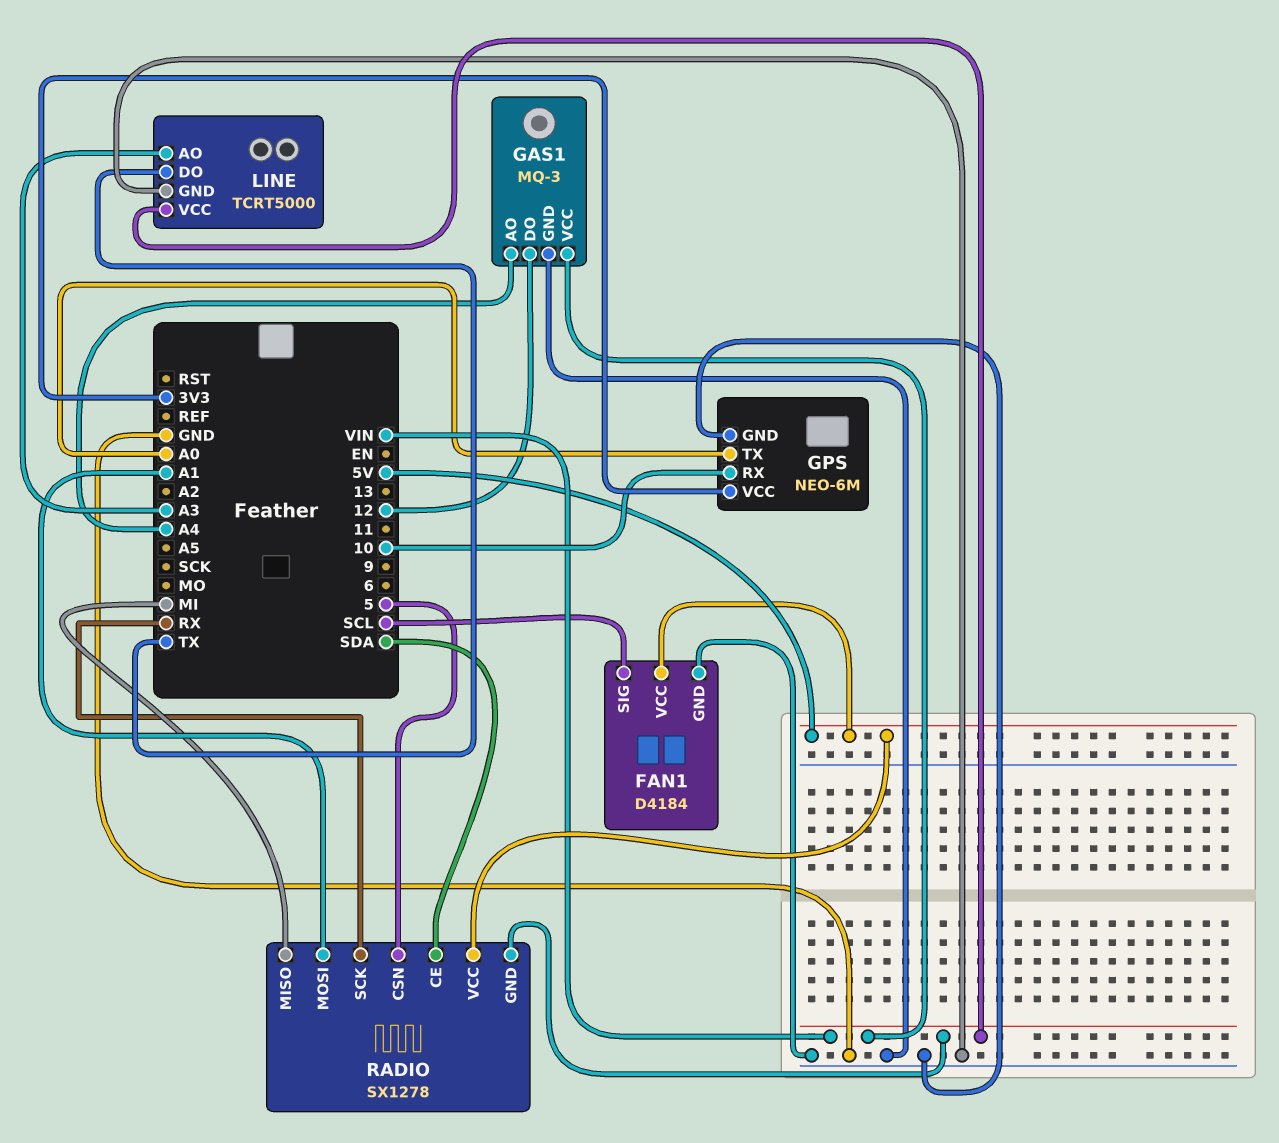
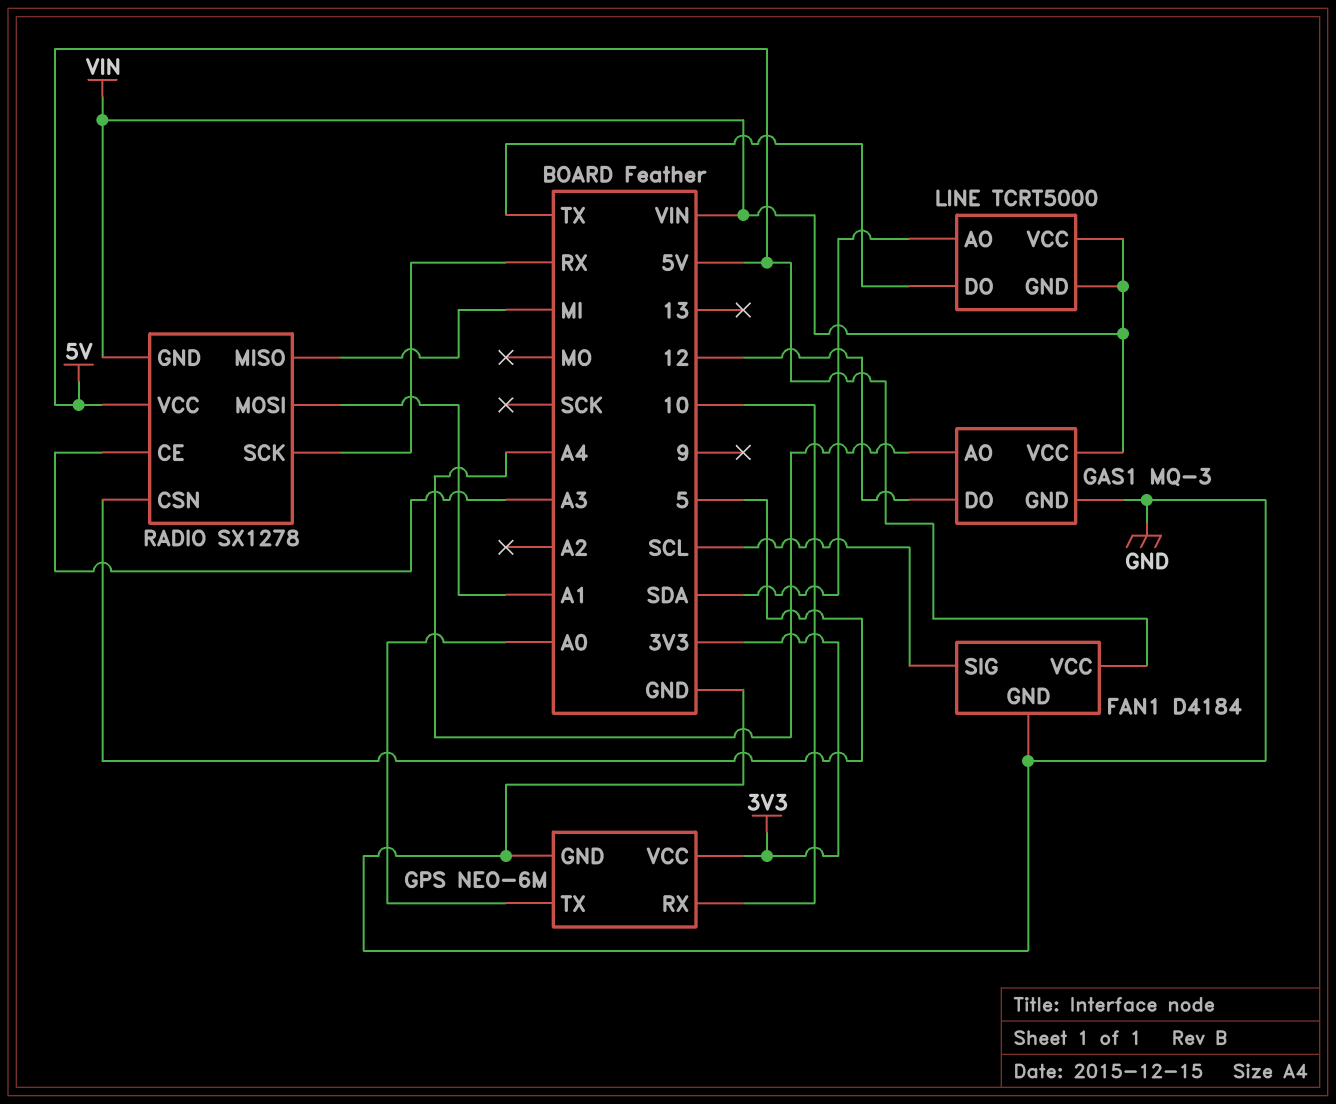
LINE pin AO: A3 -> SDA
LINE pin GND: GND -> VIN
RADIO pin CE: SDA -> A3

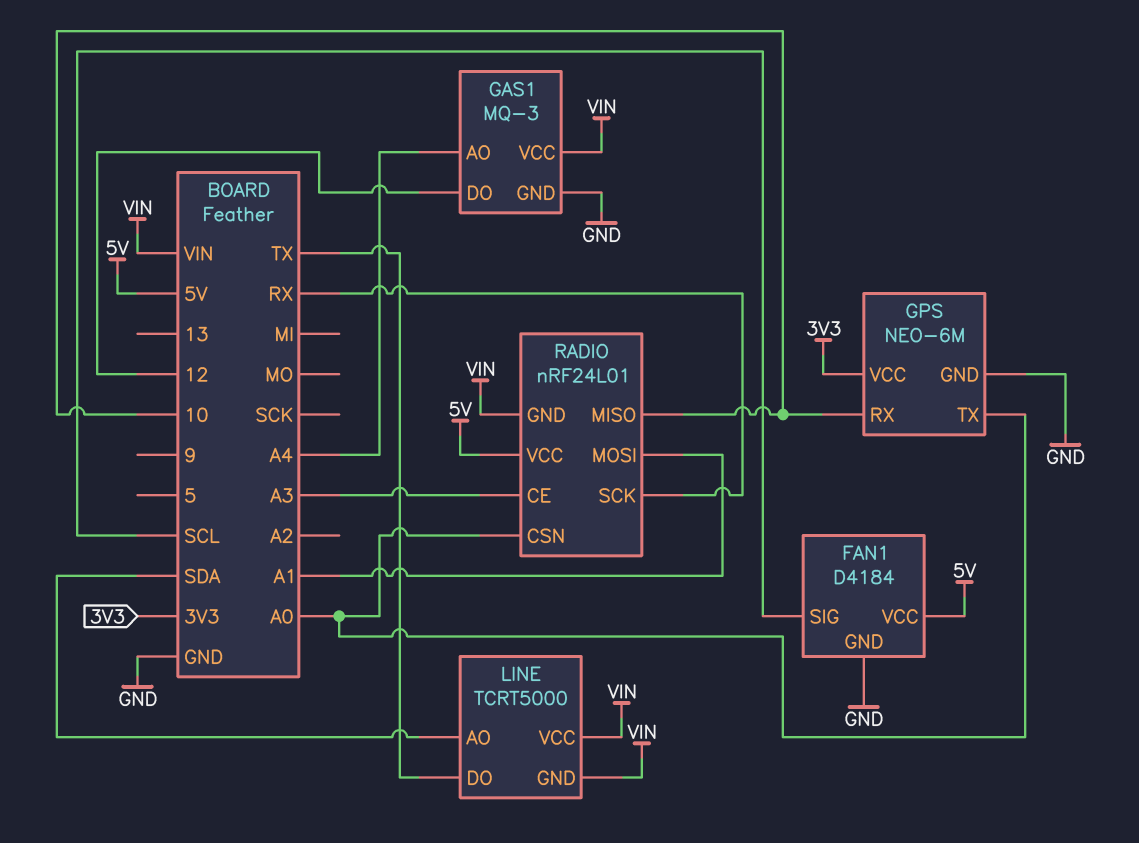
RADIO: SX1278 -> nRF24L01
RADIO pin CSN: 5 -> A0
RADIO pin MISO: MI -> 10

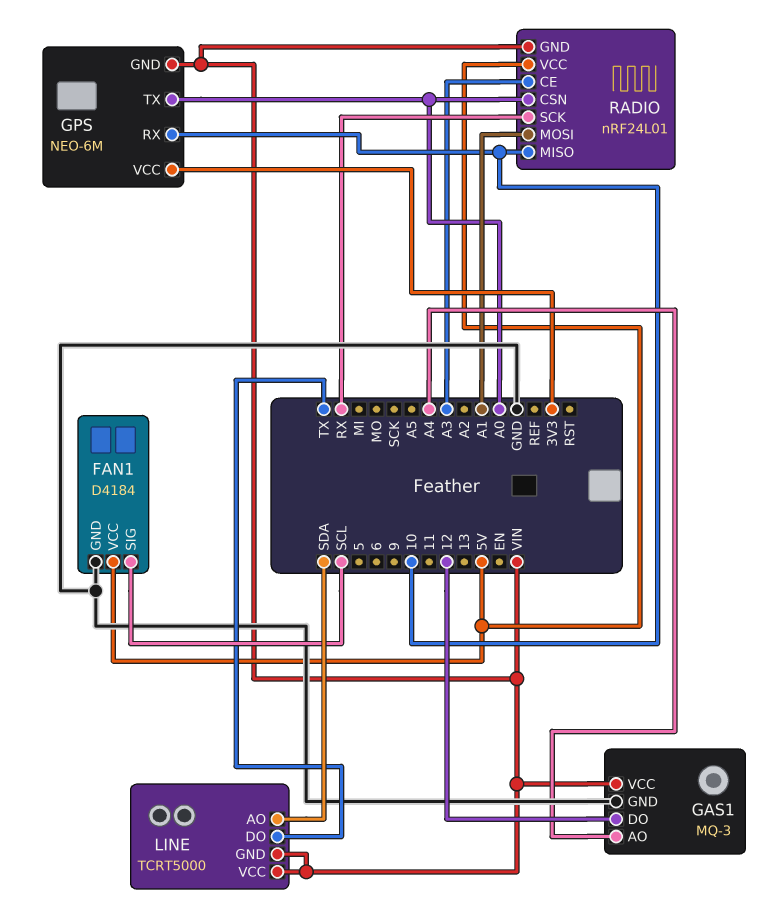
GPS pin GND: GND -> VIN

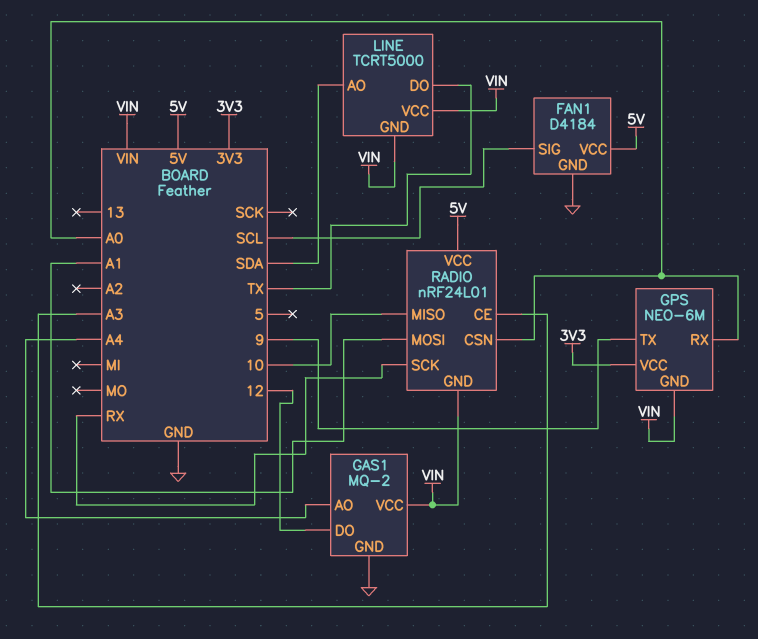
GAS1: MQ-3 -> MQ-2
GPS pin RX: 10 -> A0
GPS pin TX: A0 -> 9

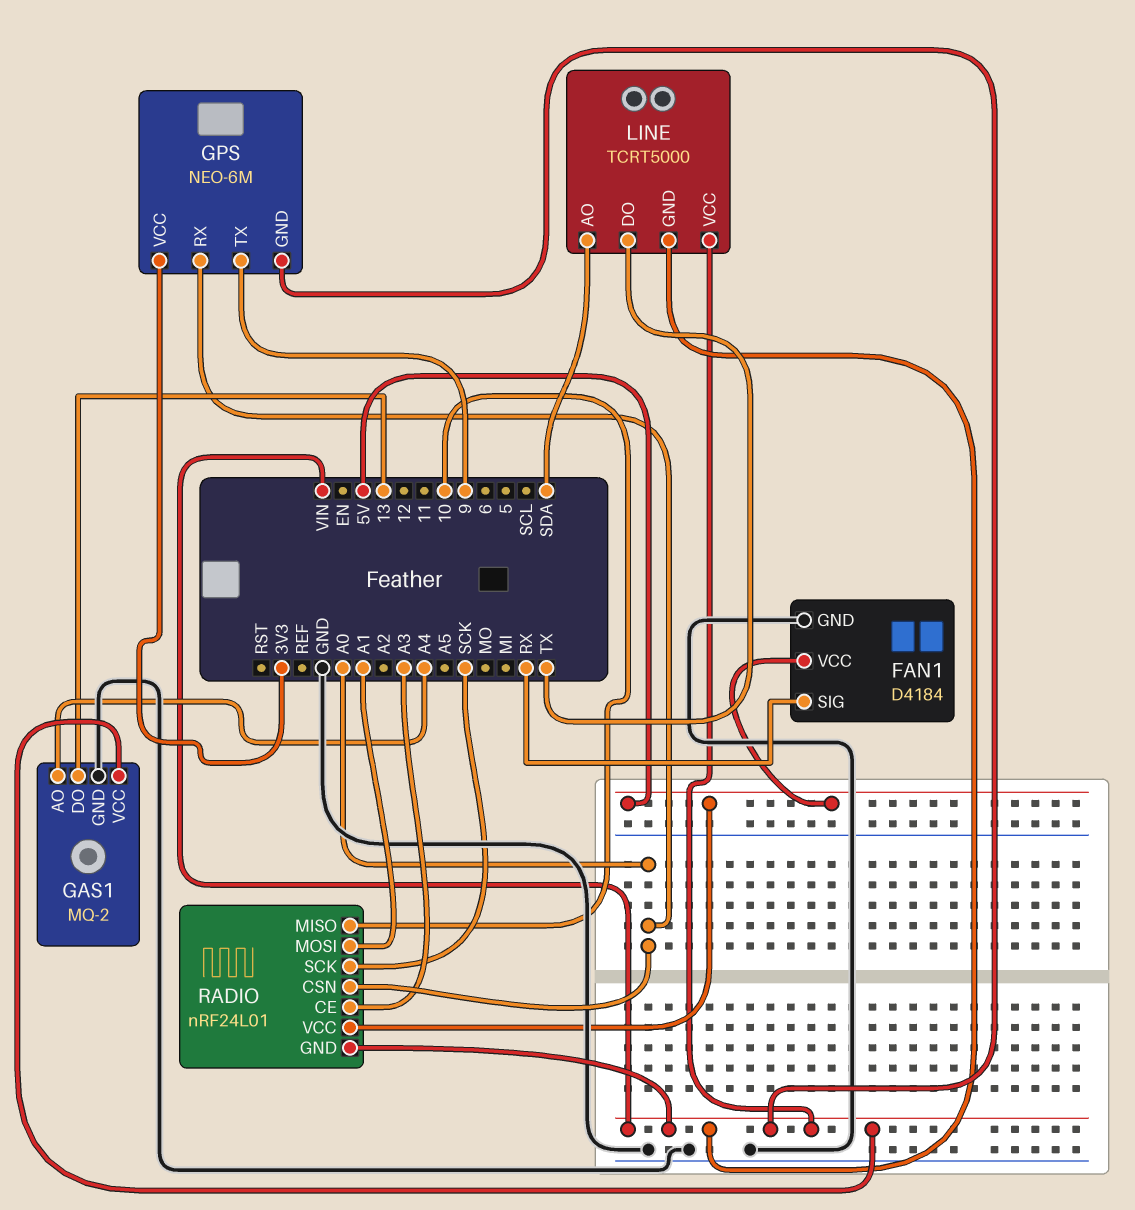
FAN1 pin SIG: SCL -> RX
GAS1 pin DO: 12 -> 13
RADIO pin SCK: RX -> SCK

